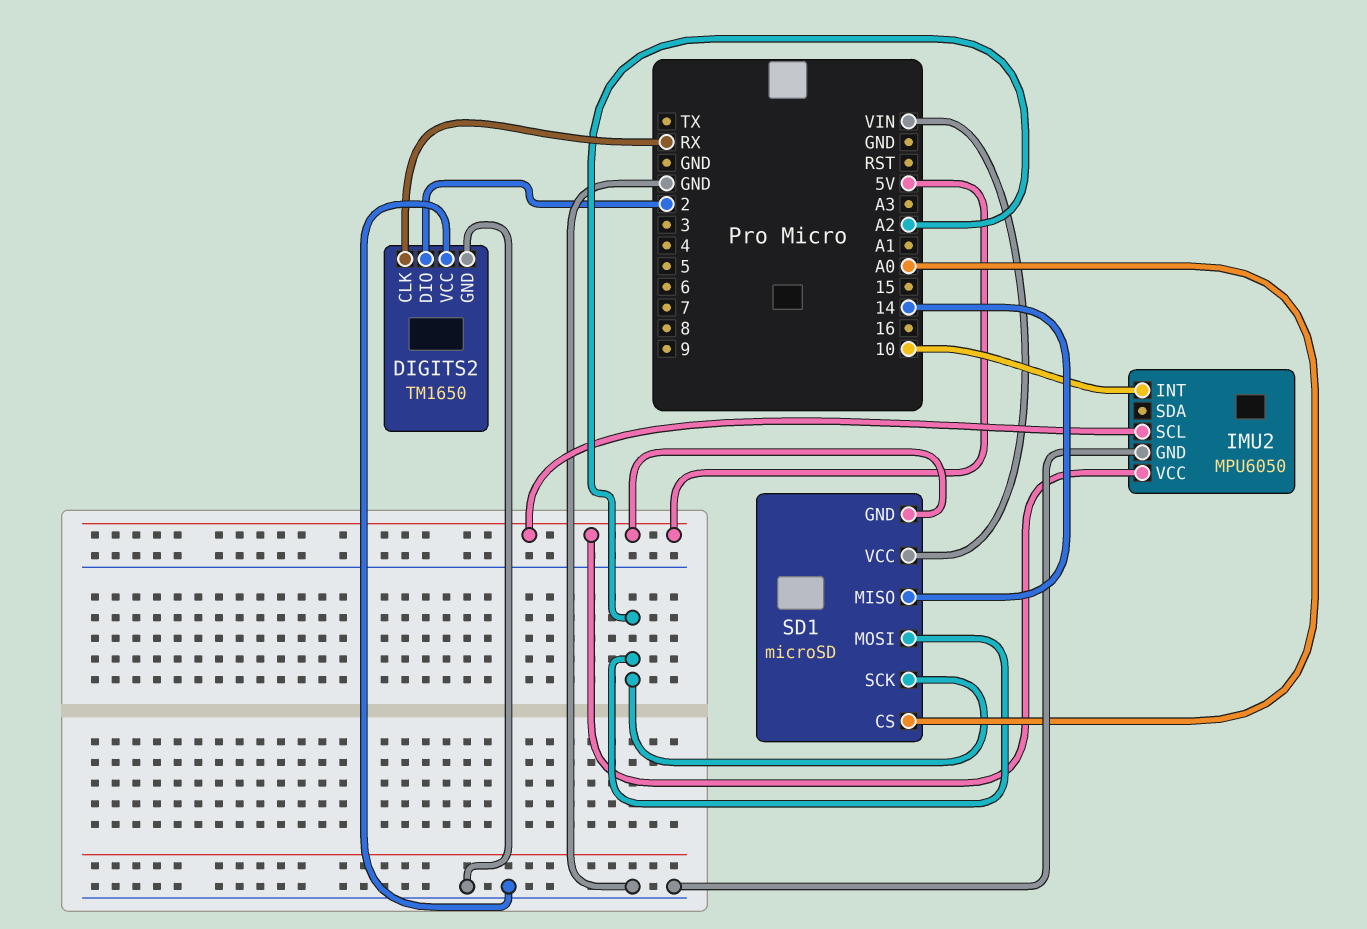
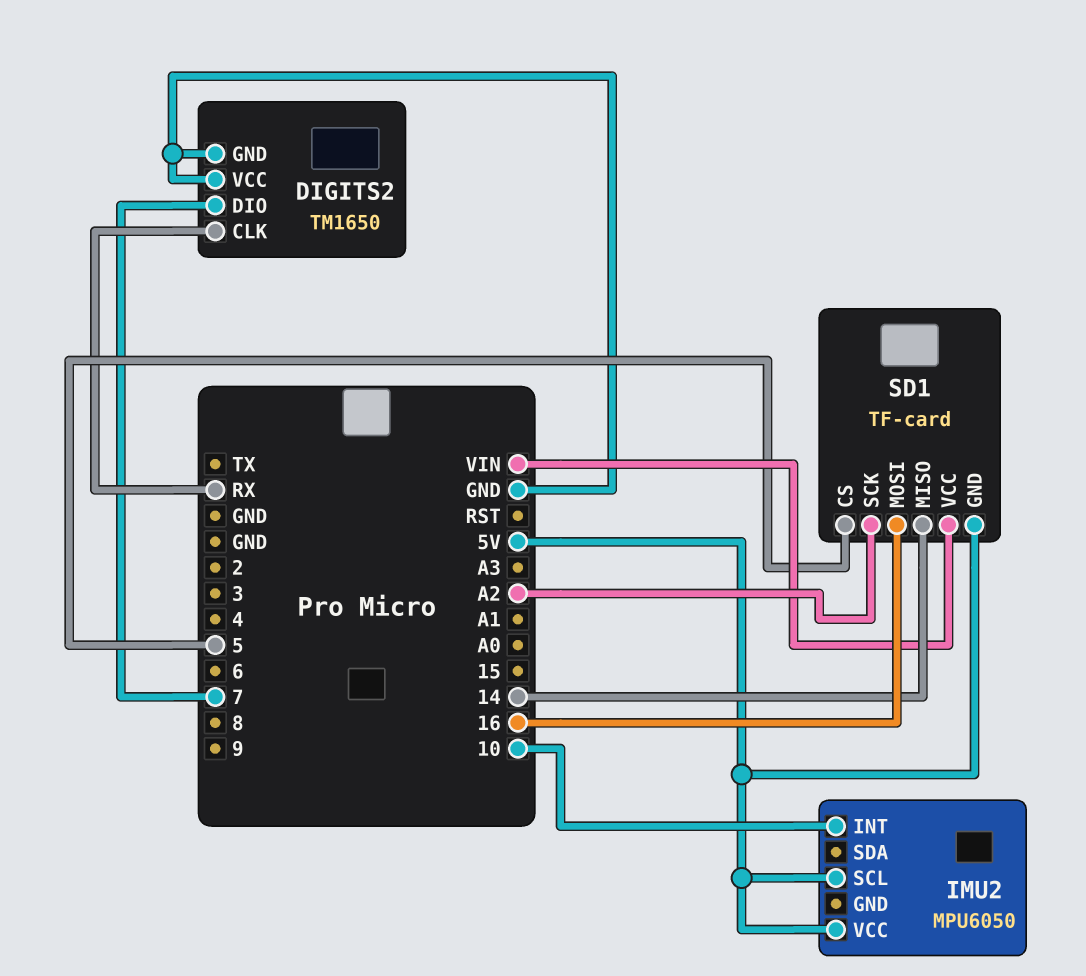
DIGITS2 pin DIO: 2 -> 7
IMU2 pin GND: GND -> none
SD1: microSD -> TF-card
SD1 pin CS: A0 -> 5
SD1 pin MOSI: A2 -> 16

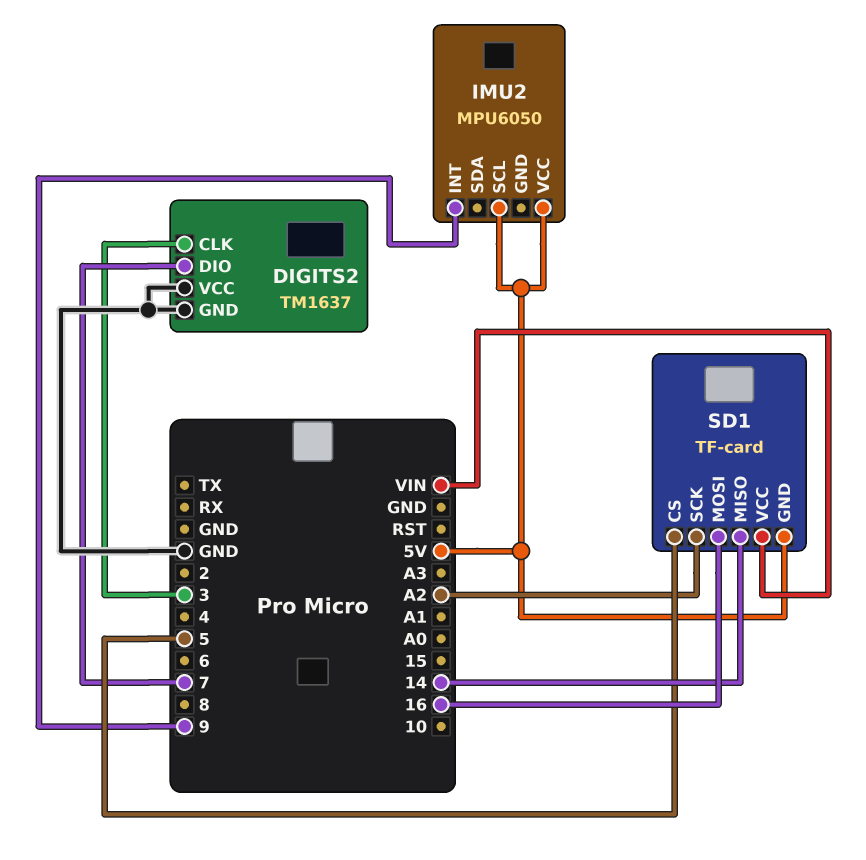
DIGITS2: TM1650 -> TM1637
DIGITS2 pin CLK: RX -> 3
IMU2 pin INT: 10 -> 9

